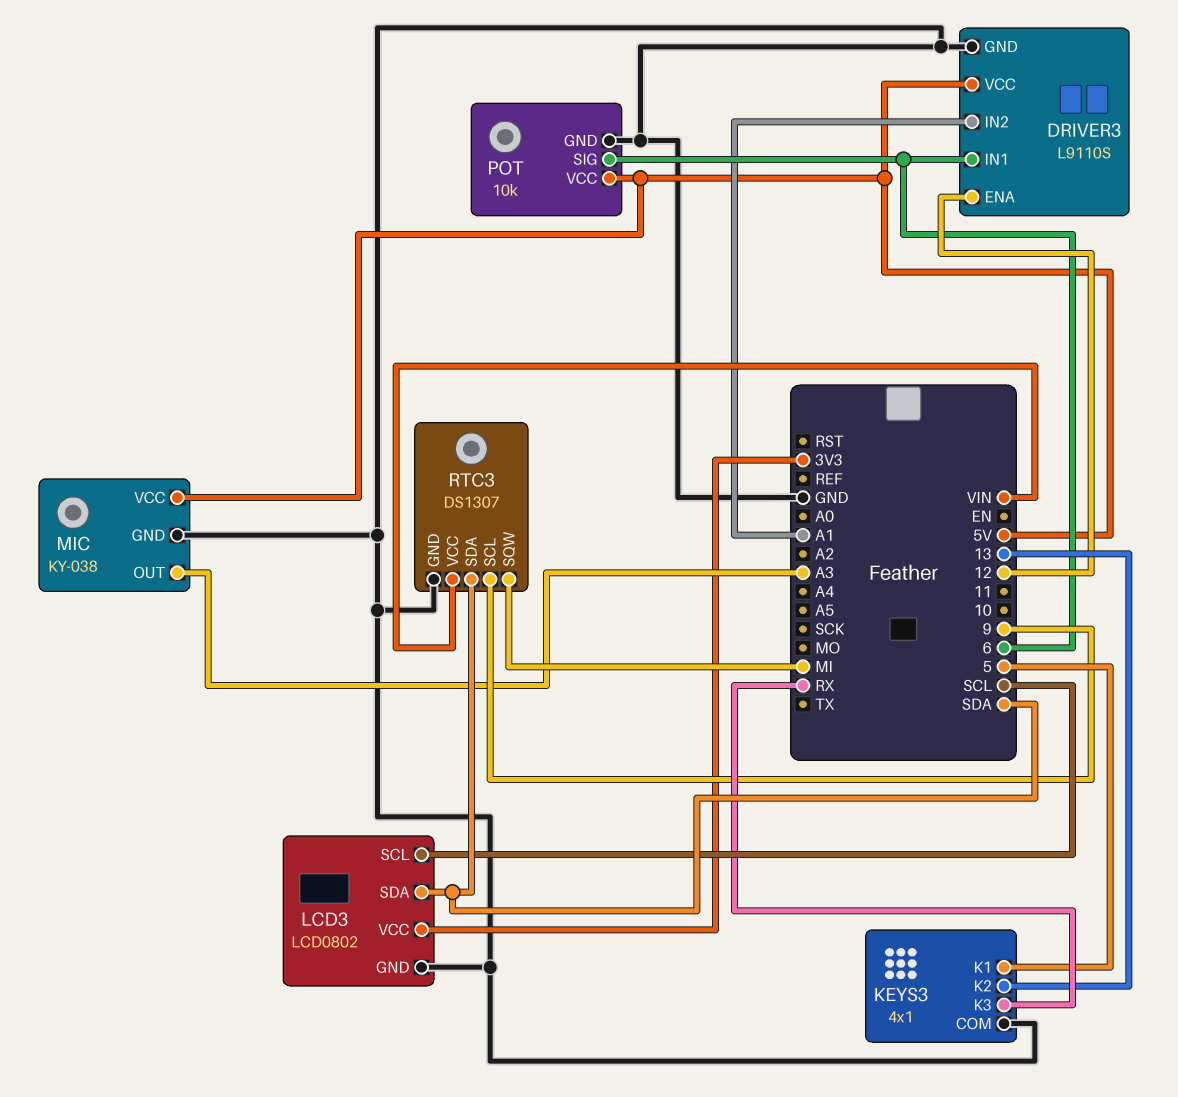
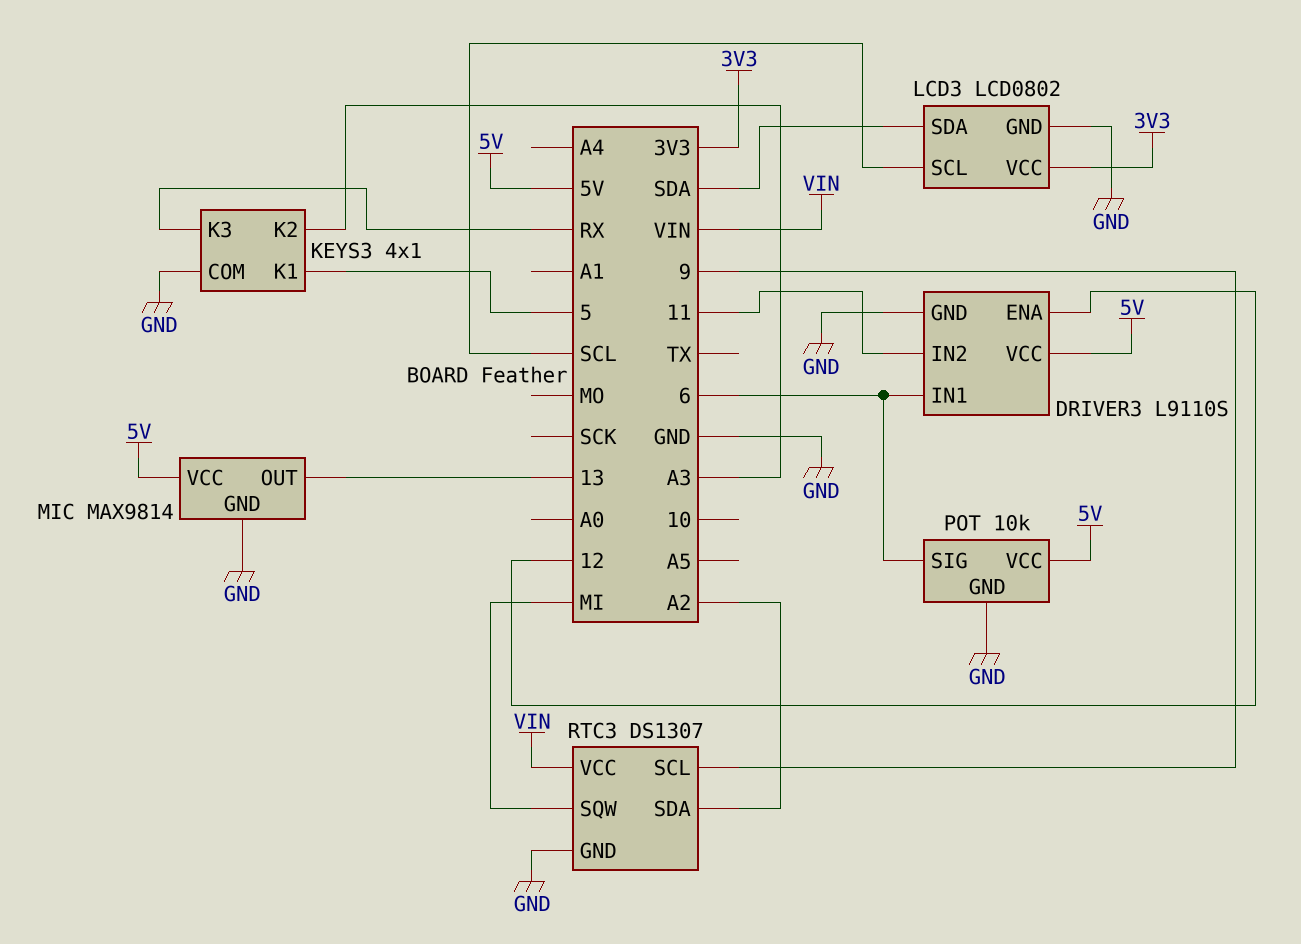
DRIVER3 pin IN2: A1 -> 11
KEYS3 pin K2: 13 -> A3
MIC: KY-038 -> MAX9814
MIC pin OUT: A3 -> 13
RTC3 pin SDA: SDA -> A2

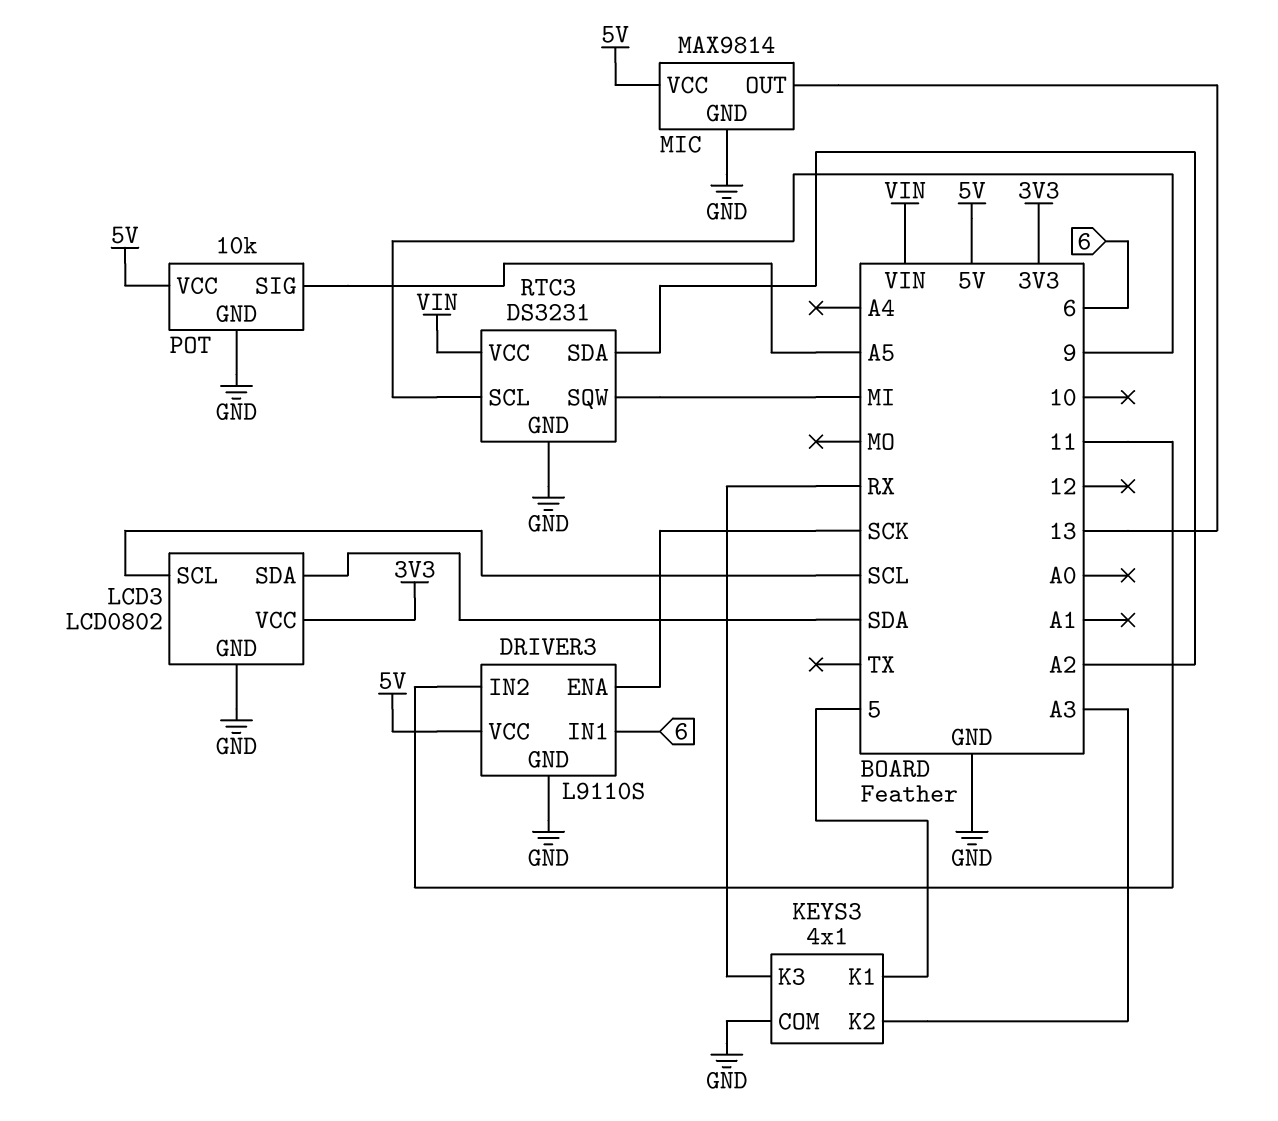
DRIVER3 pin ENA: 12 -> SCK
POT pin SIG: 6 -> A5
RTC3: DS1307 -> DS3231

